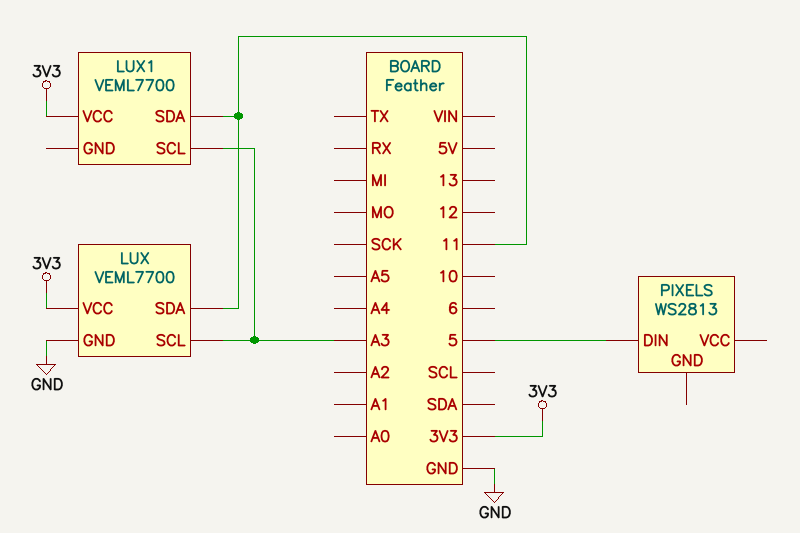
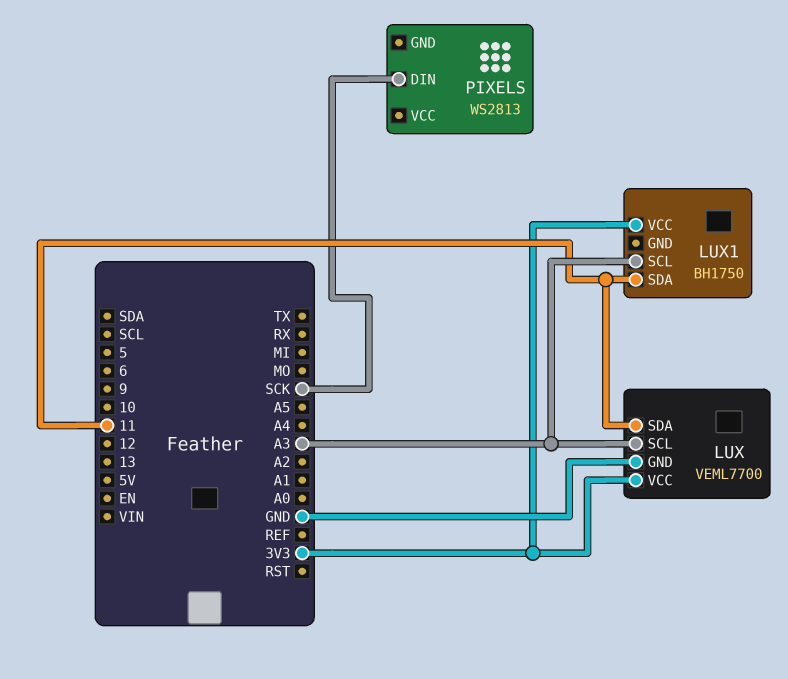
LUX1: VEML7700 -> BH1750
PIXELS pin DIN: 5 -> SCK

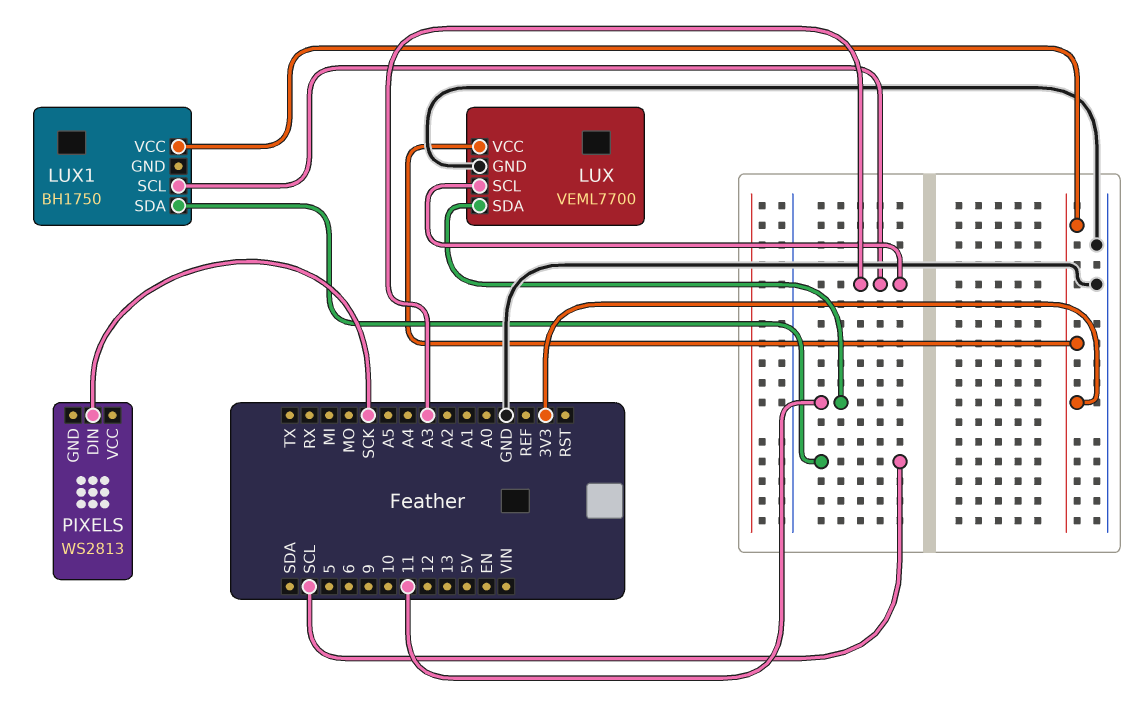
LUX1 pin SDA: 11 -> SCL

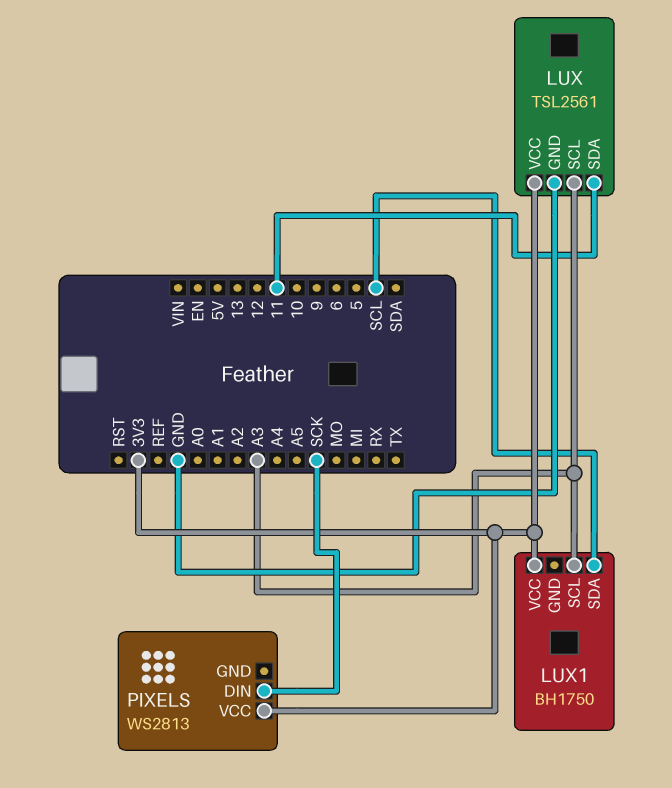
LUX: VEML7700 -> TSL2561
PIXELS pin VCC: none -> 3V3

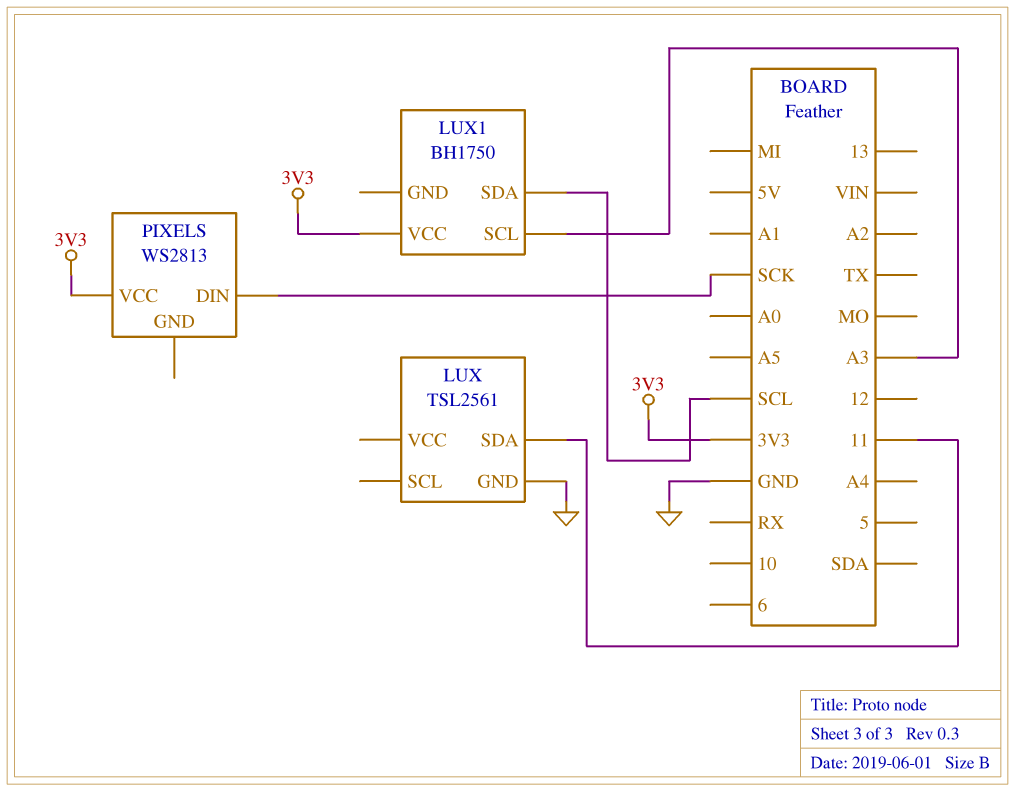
LUX pin SCL: A3 -> none
LUX pin VCC: 3V3 -> none

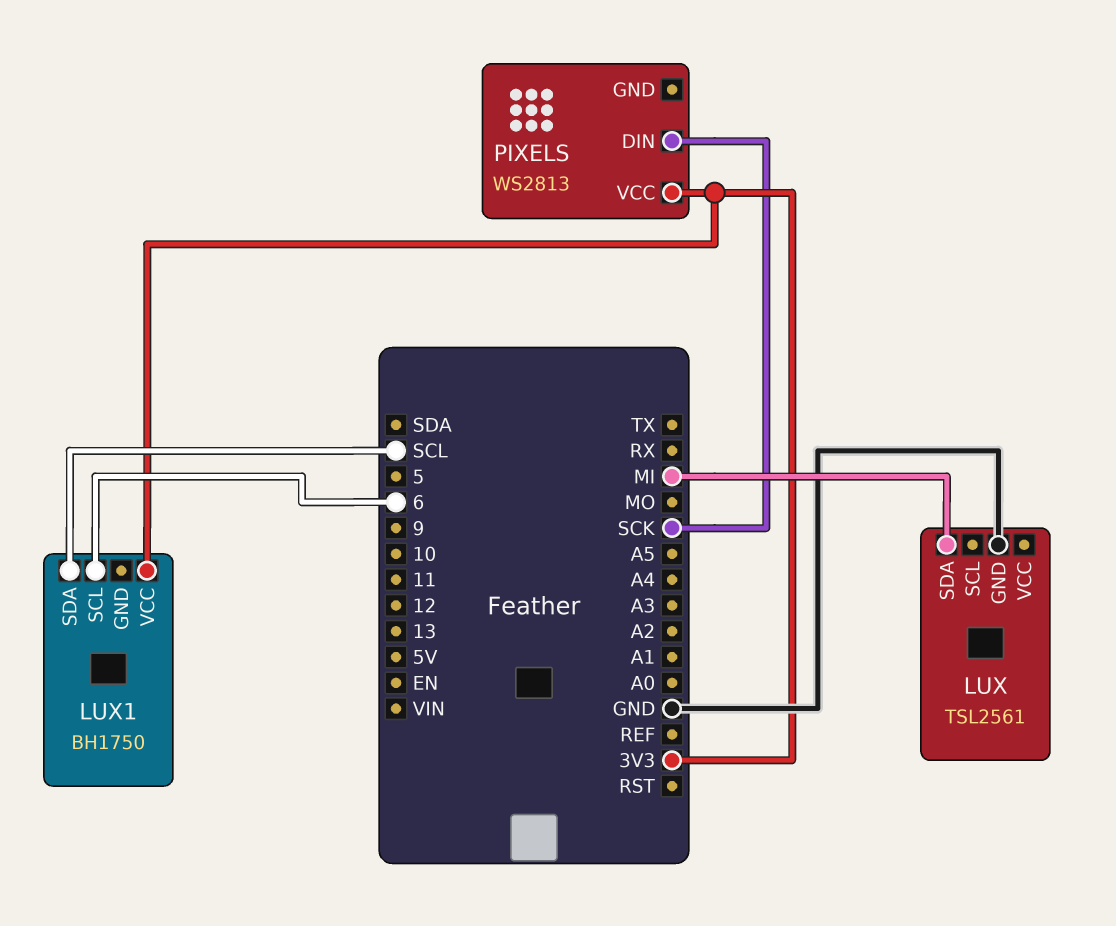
LUX pin SDA: 11 -> MI
LUX1 pin SCL: A3 -> 6

